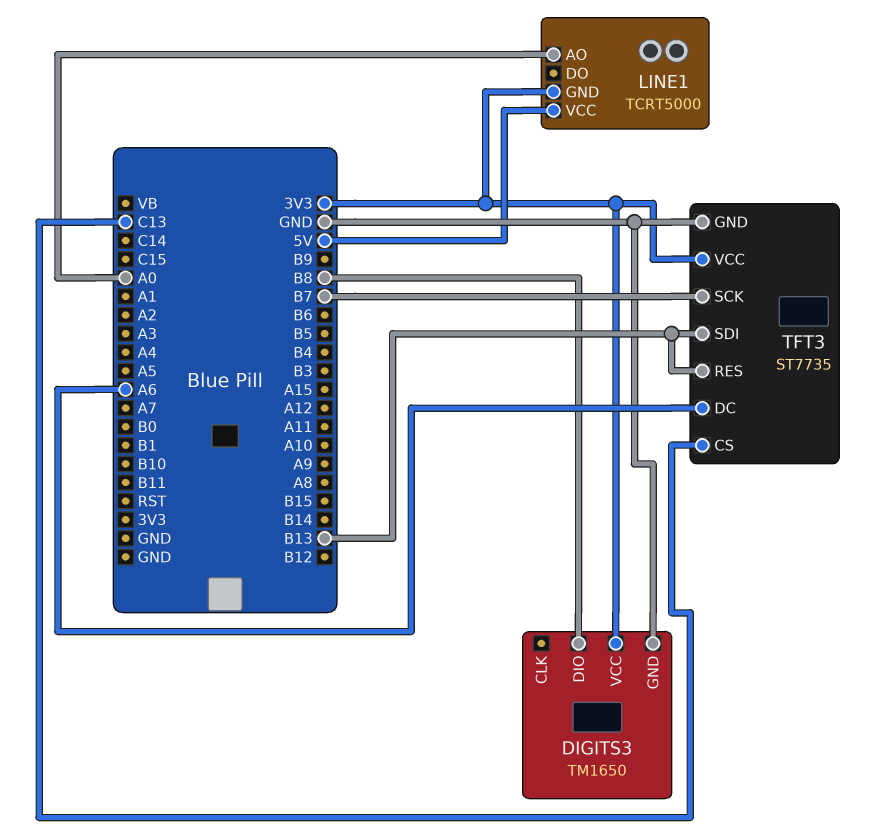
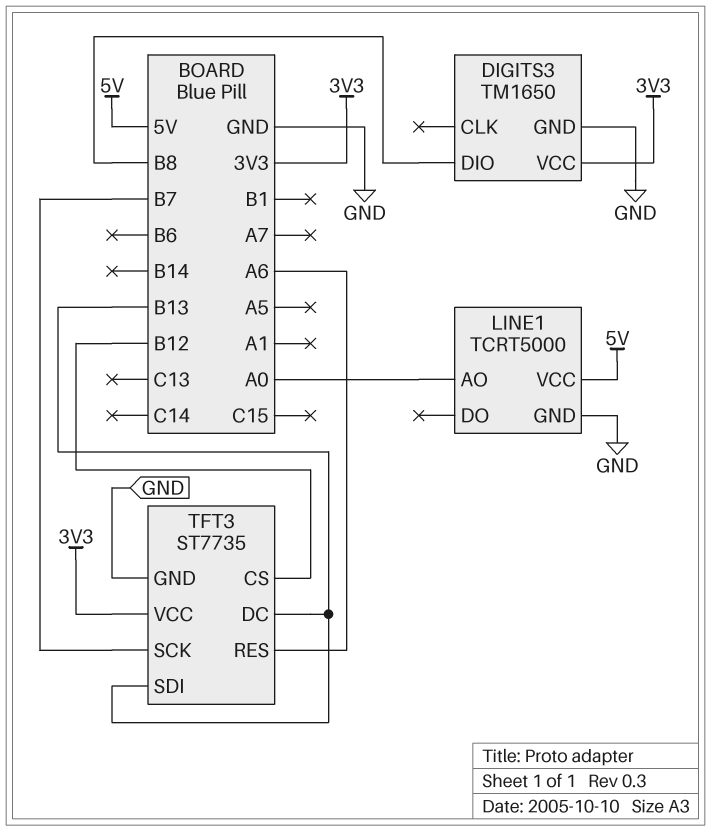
LINE1 pin GND: 3V3 -> GND
TFT3 pin CS: C13 -> B12
TFT3 pin DC: A6 -> B13
TFT3 pin RES: B13 -> A6

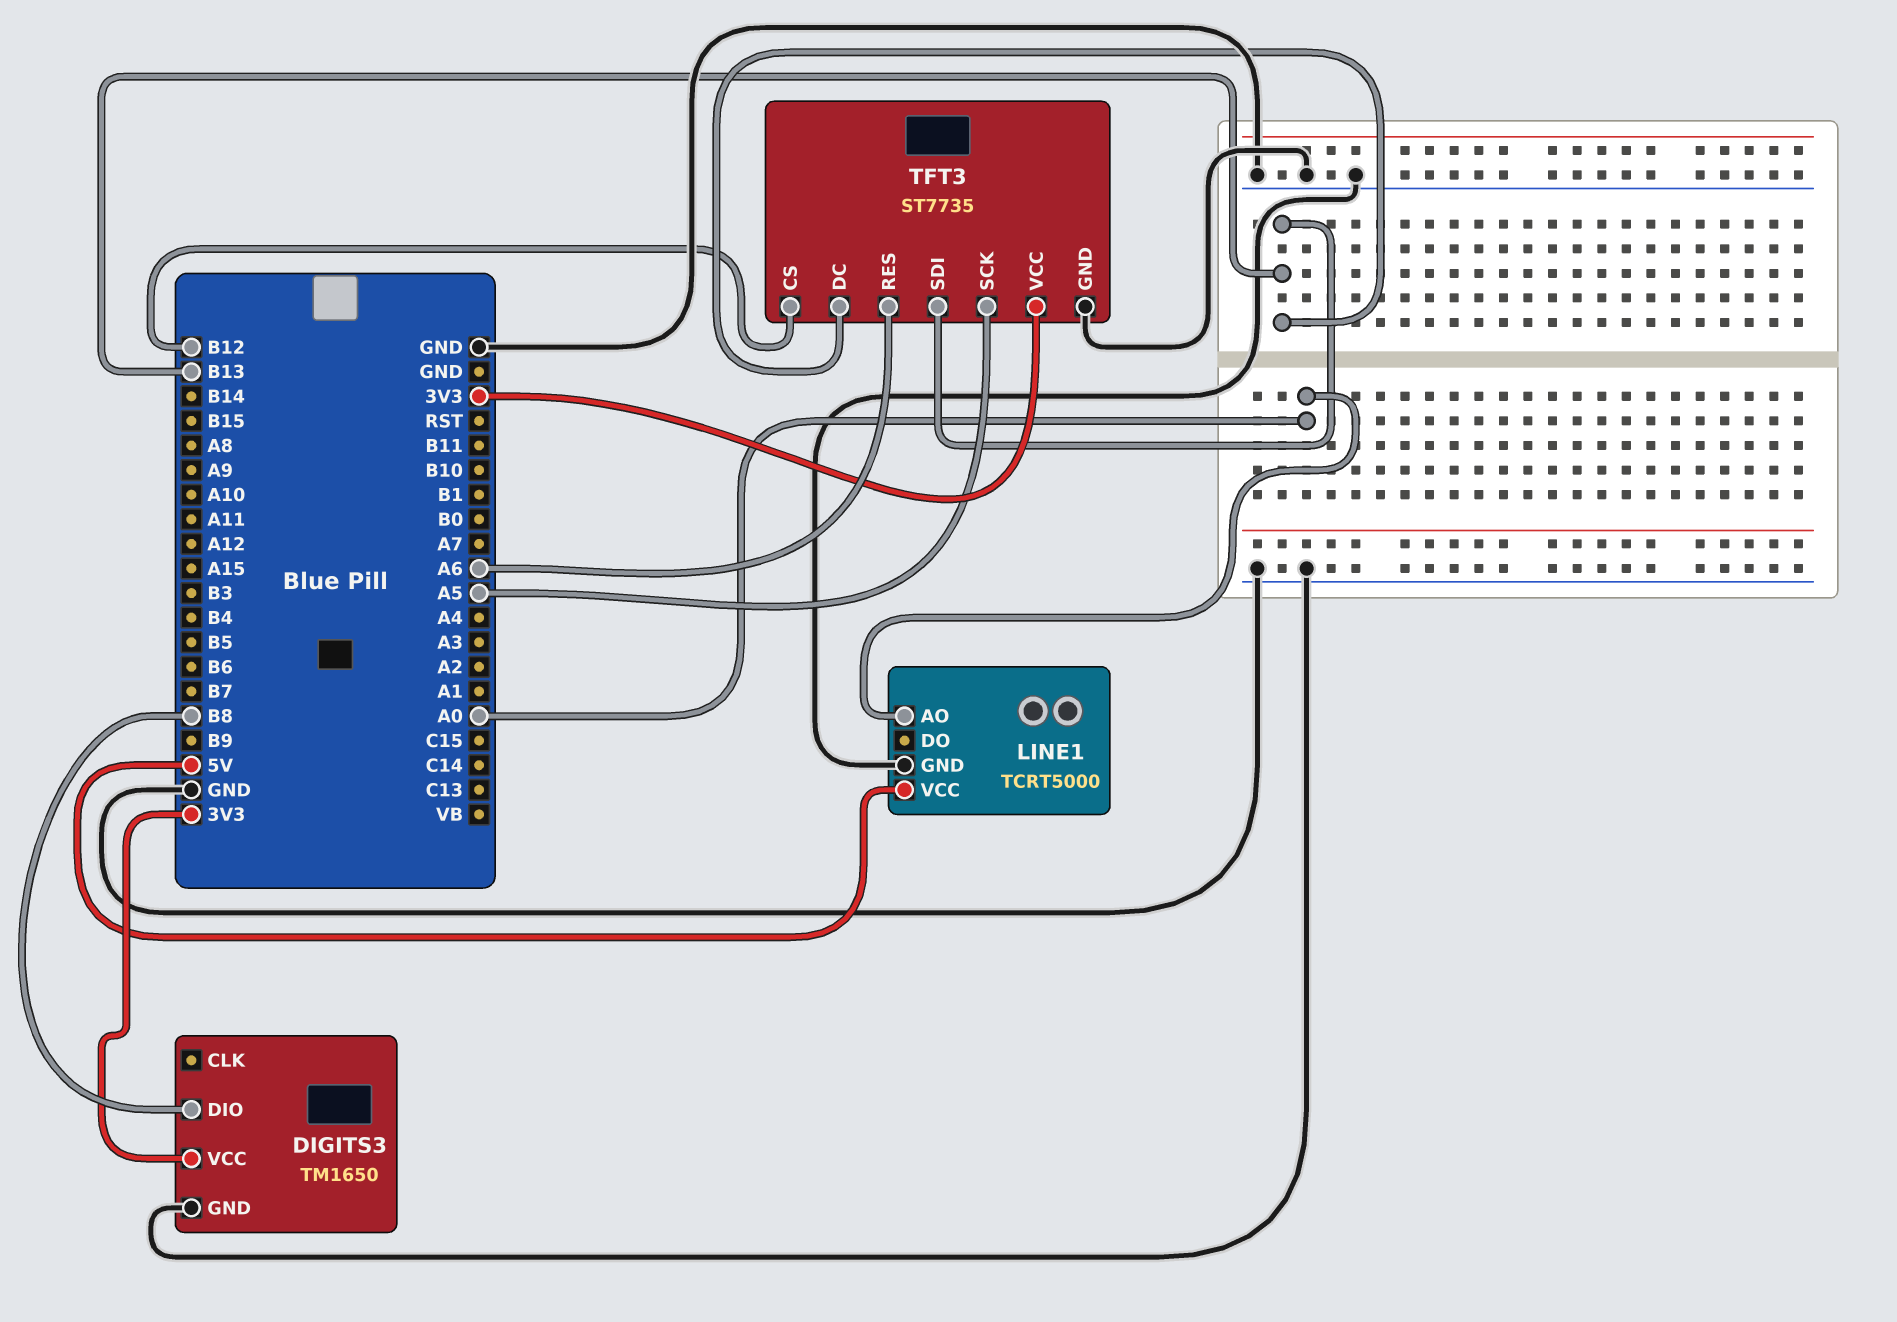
TFT3 pin SCK: B7 -> A5

